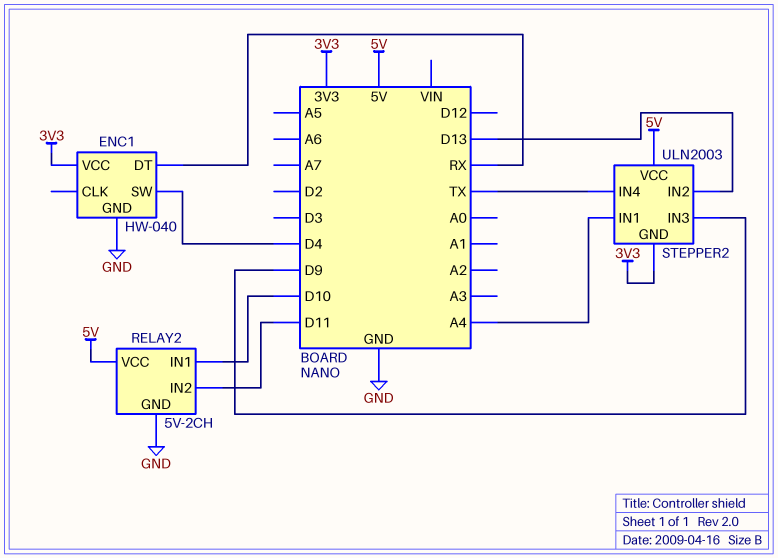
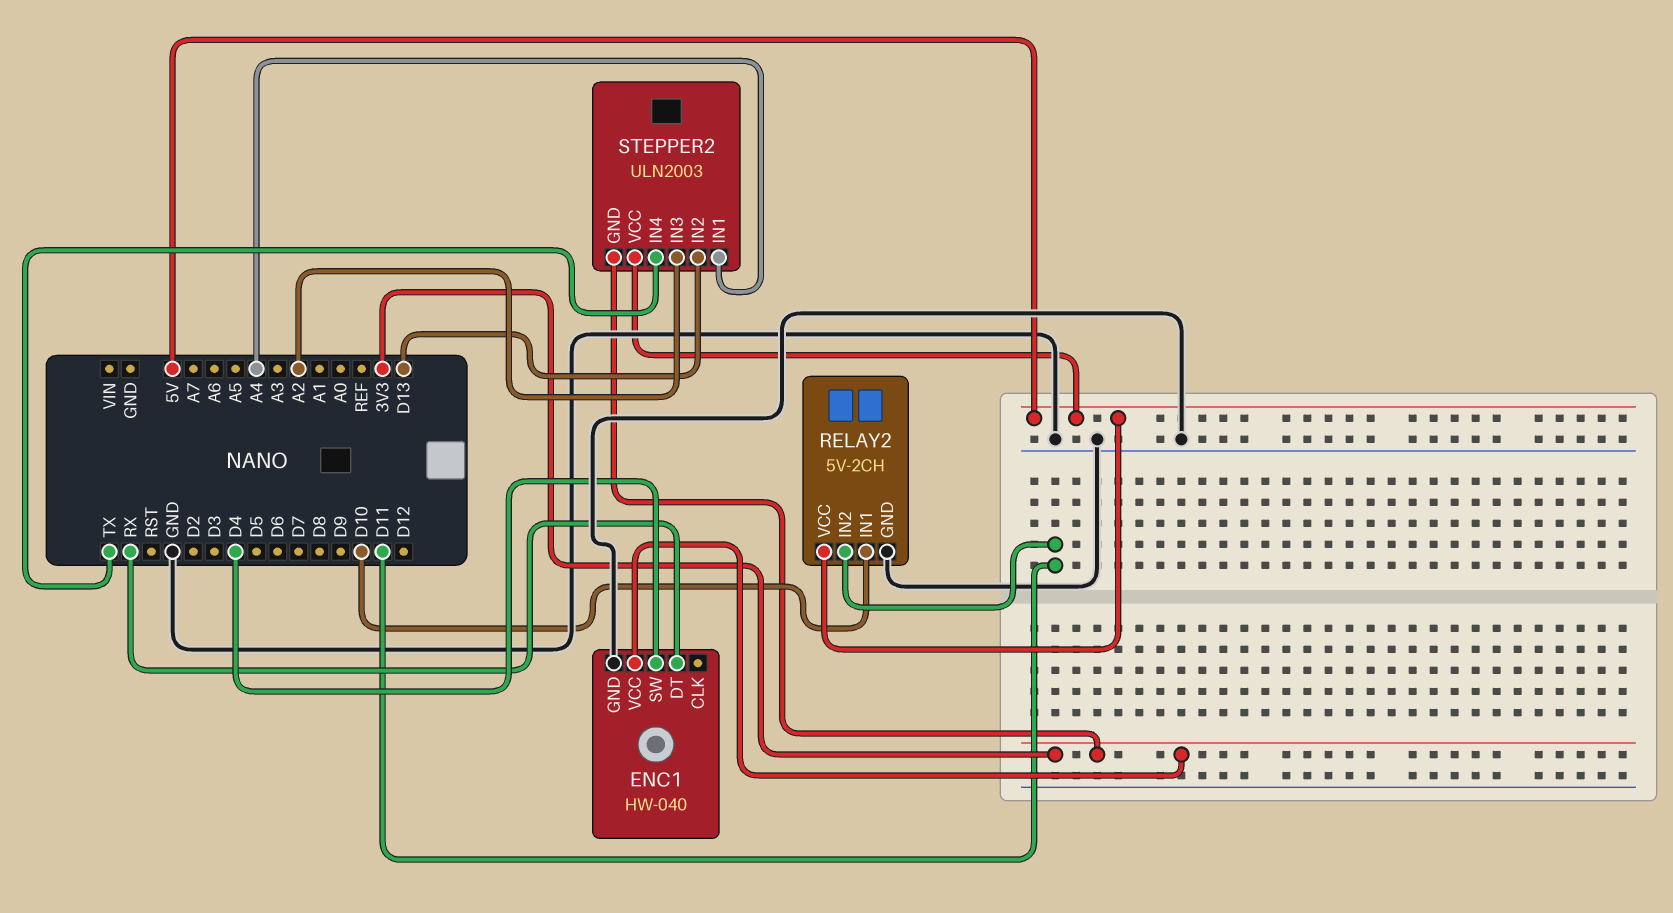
STEPPER2 pin IN3: D9 -> A2

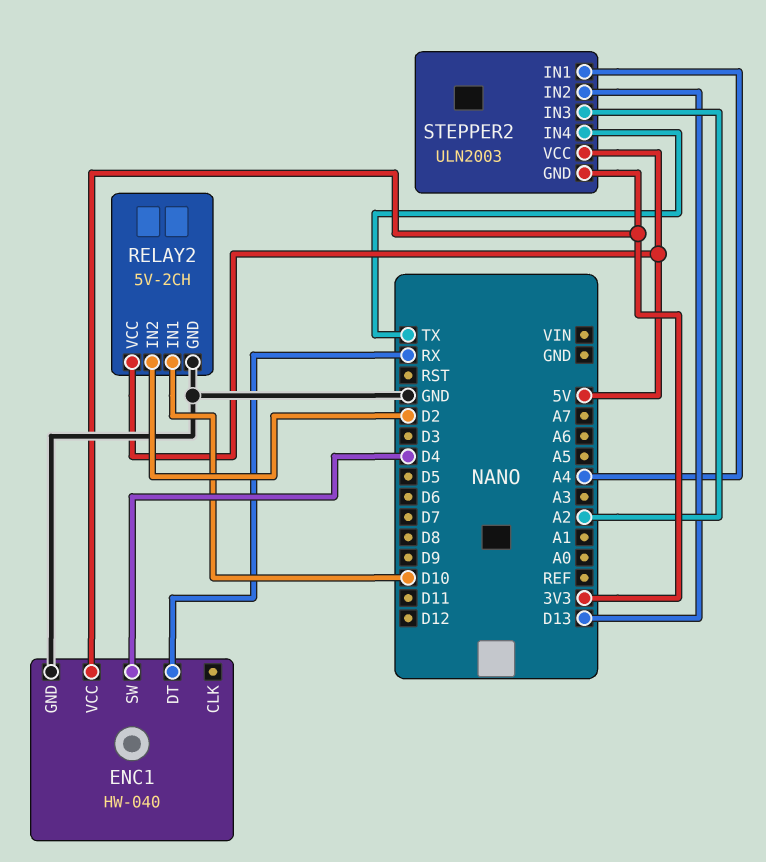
RELAY2 pin IN2: D11 -> D2

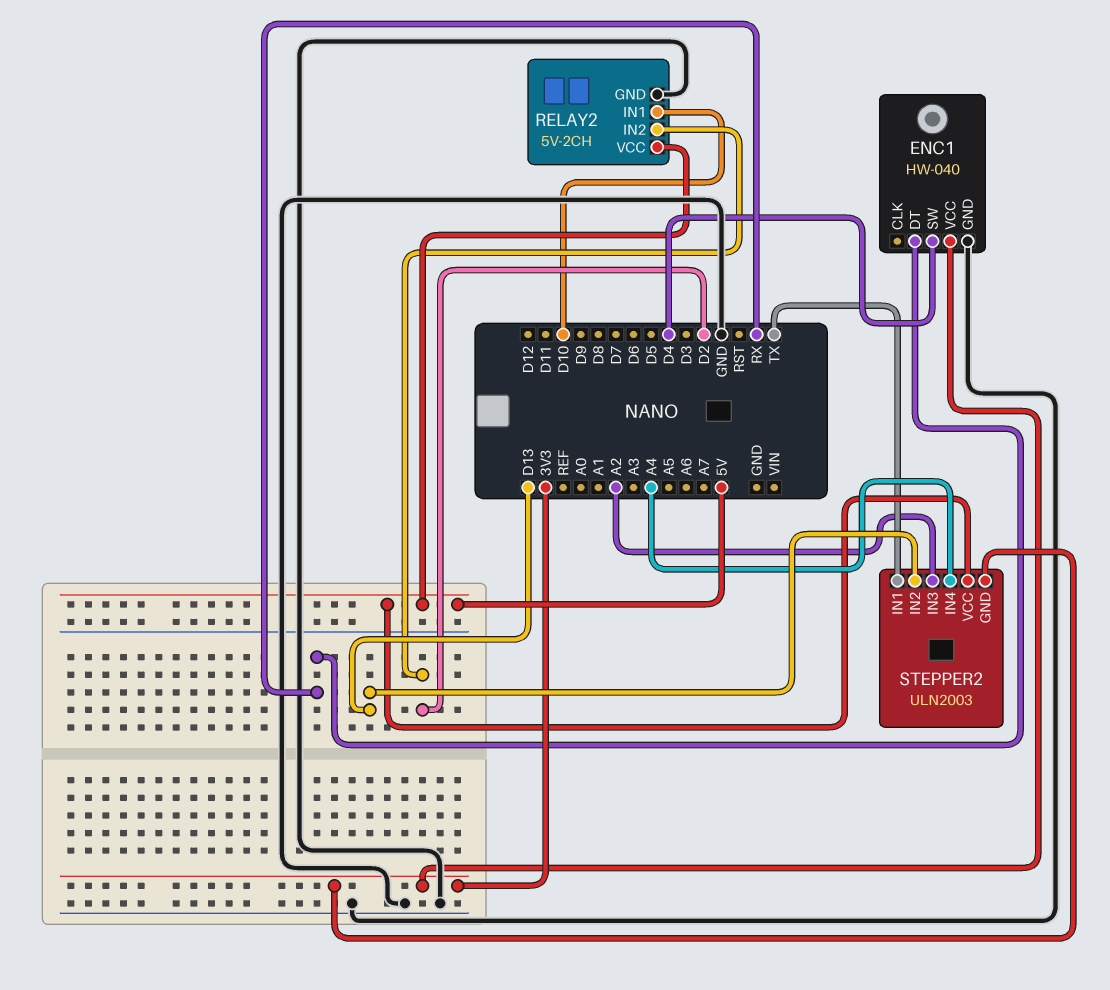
STEPPER2 pin IN1: A4 -> TX
STEPPER2 pin IN4: TX -> A4

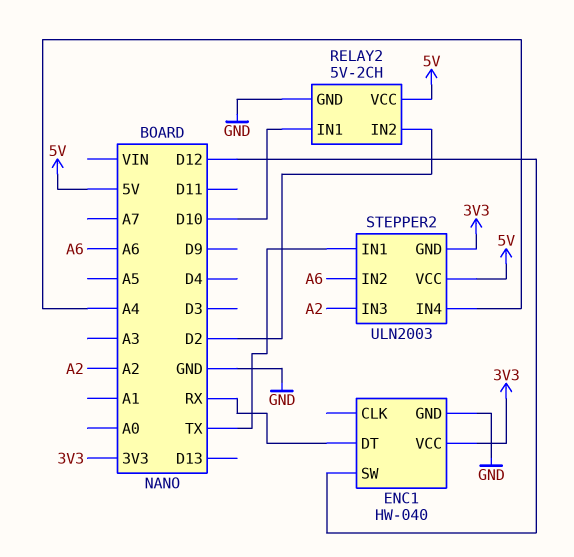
ENC1 pin SW: D4 -> D12
STEPPER2 pin IN2: D13 -> A6

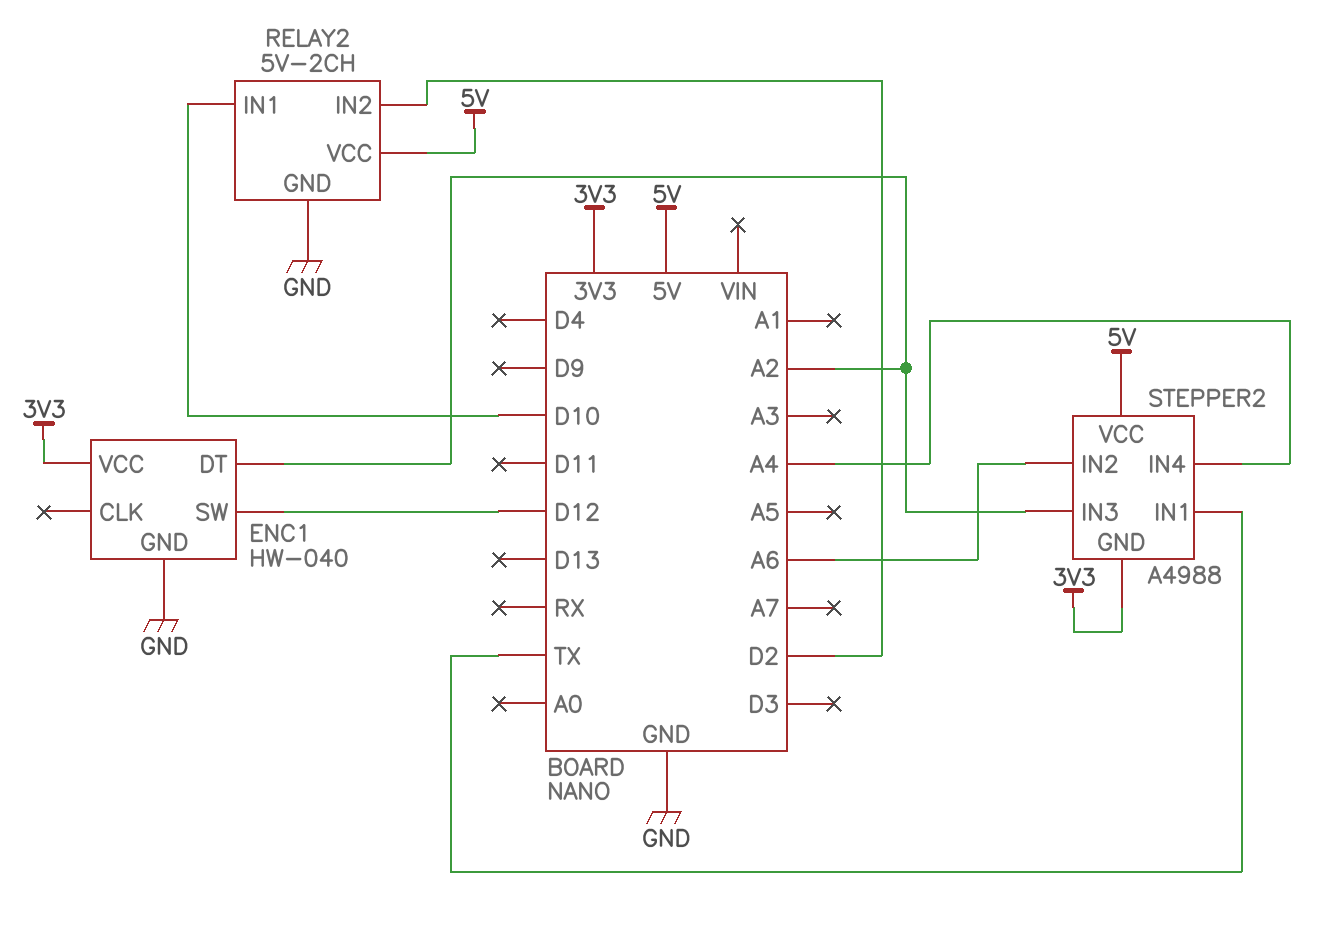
ENC1 pin DT: RX -> A2
STEPPER2: ULN2003 -> A4988

